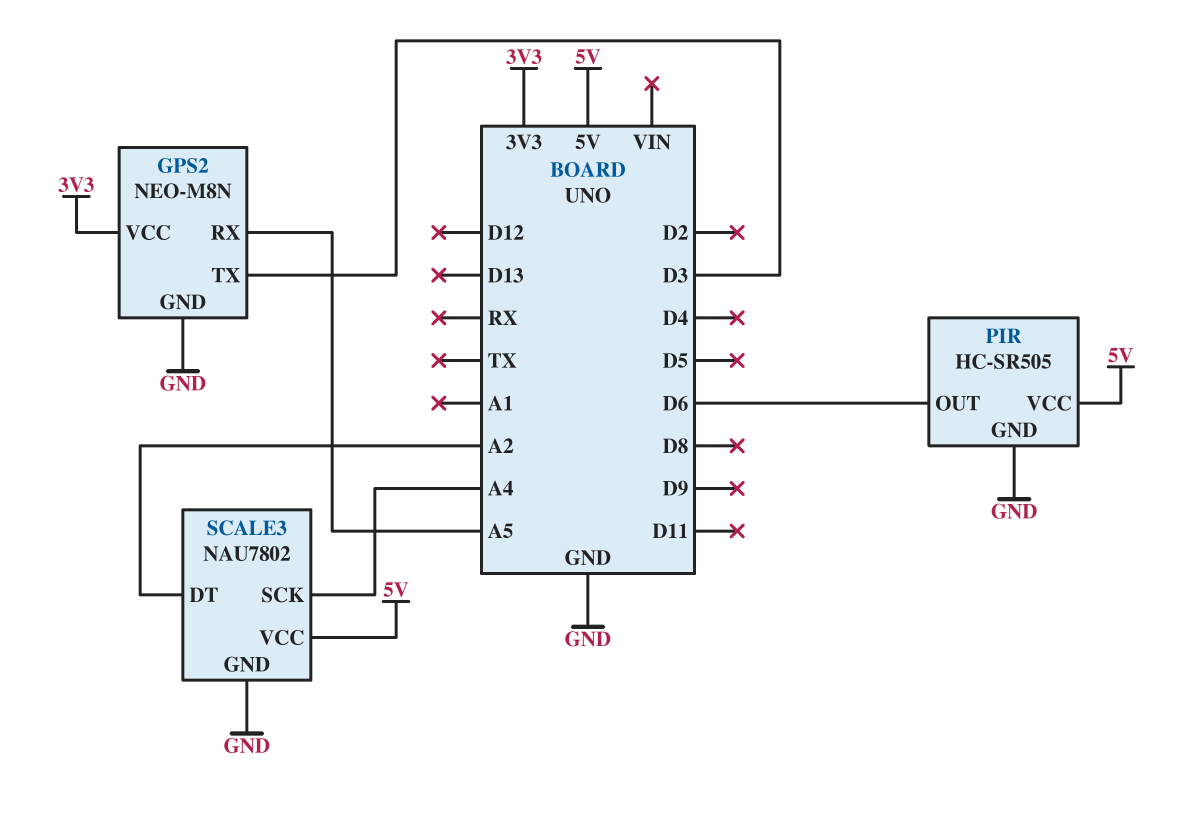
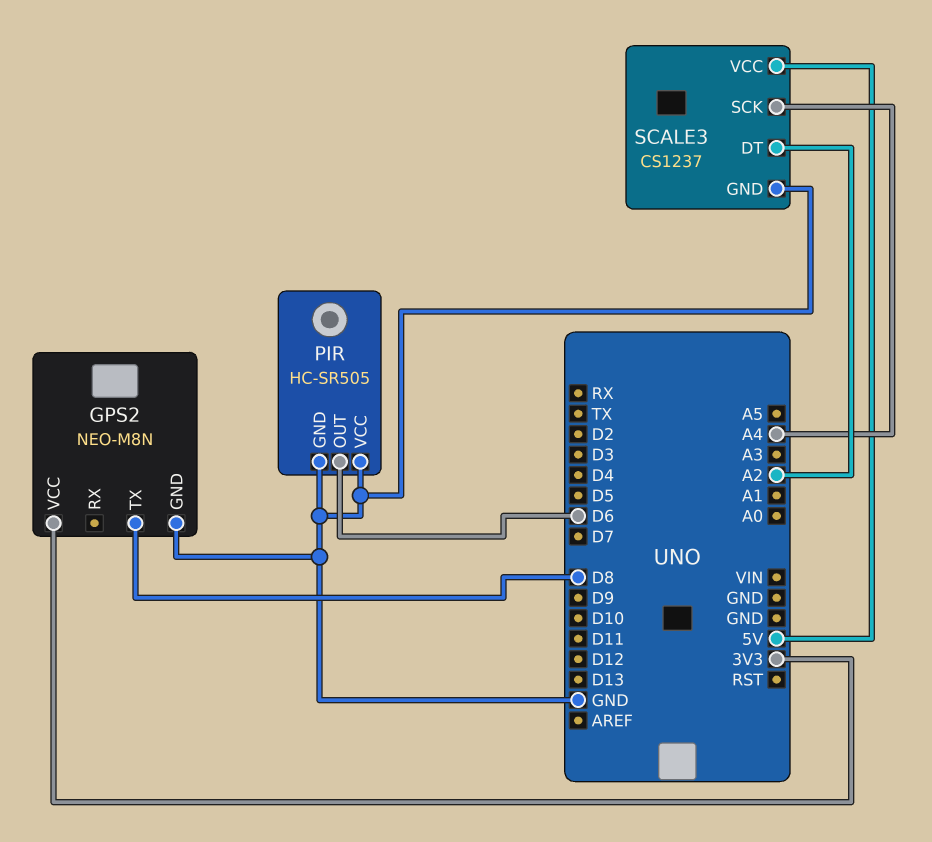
GPS2 pin RX: A5 -> none
GPS2 pin TX: D3 -> D8
PIR pin VCC: 5V -> GND
SCALE3: NAU7802 -> CS1237

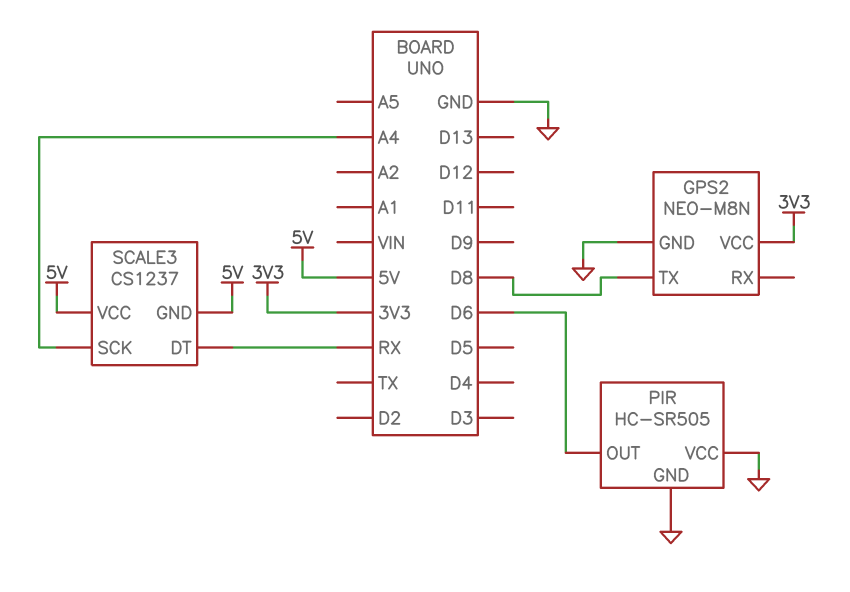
SCALE3 pin DT: A2 -> RX
SCALE3 pin GND: GND -> 5V

